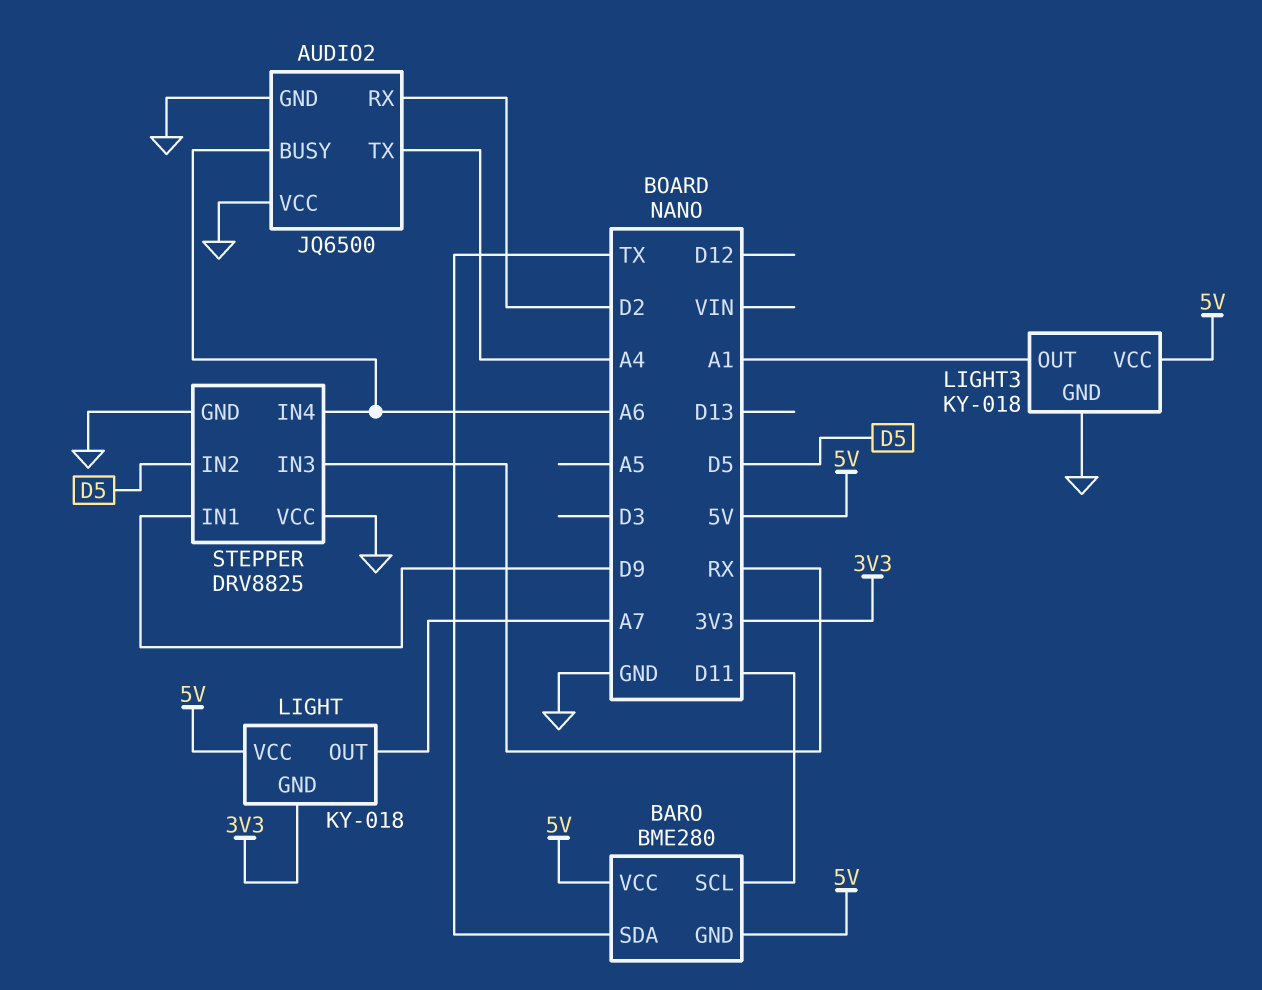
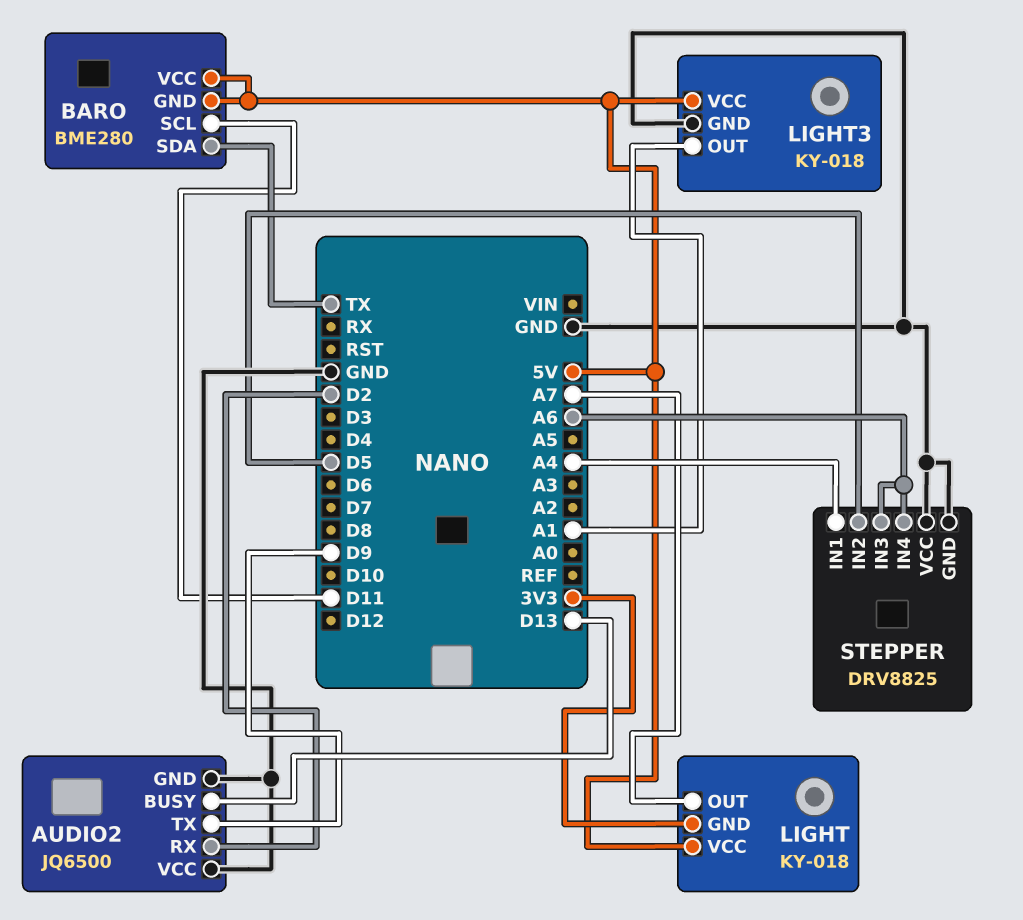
AUDIO2 pin BUSY: A6 -> D13
AUDIO2 pin TX: A4 -> D9
STEPPER pin IN1: D9 -> A4
STEPPER pin IN3: RX -> A6

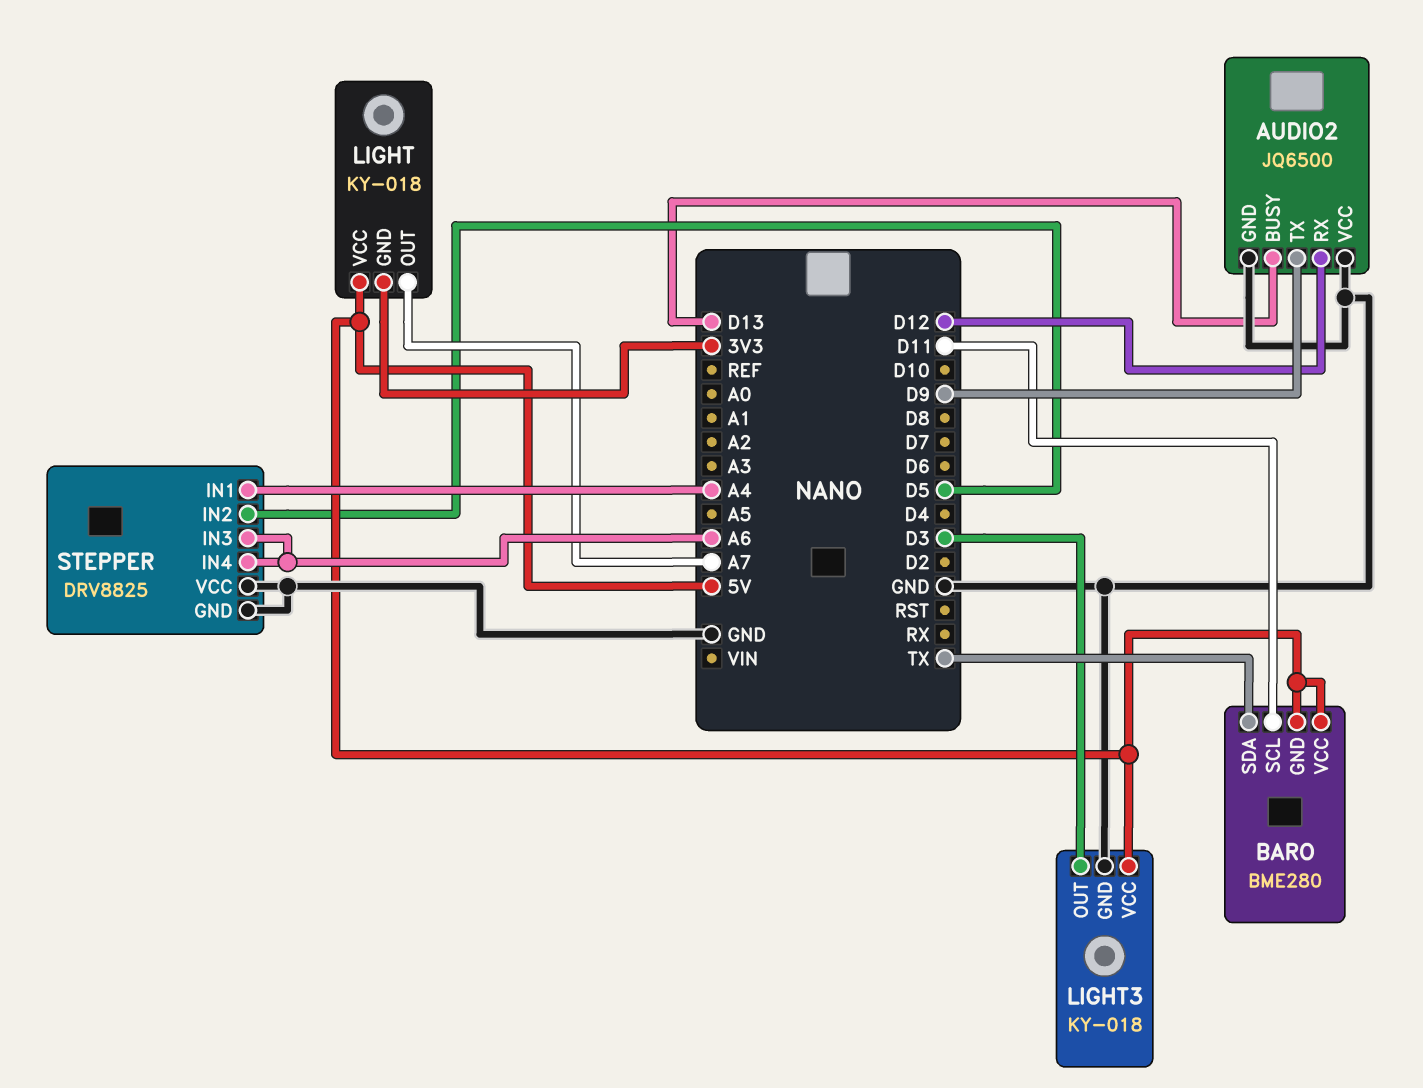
AUDIO2 pin RX: D2 -> D12
LIGHT3 pin OUT: A1 -> D3

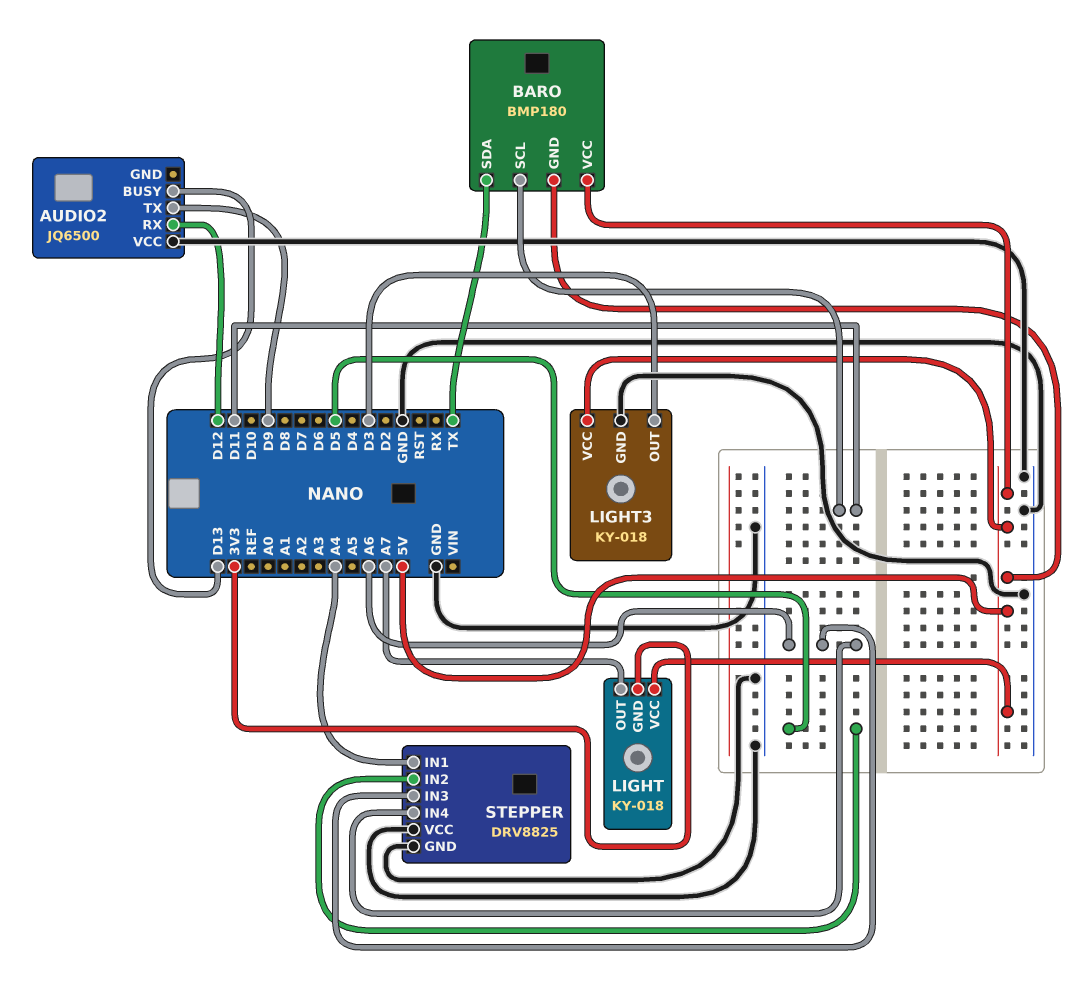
AUDIO2 pin GND: GND -> none
BARO: BME280 -> BMP180

